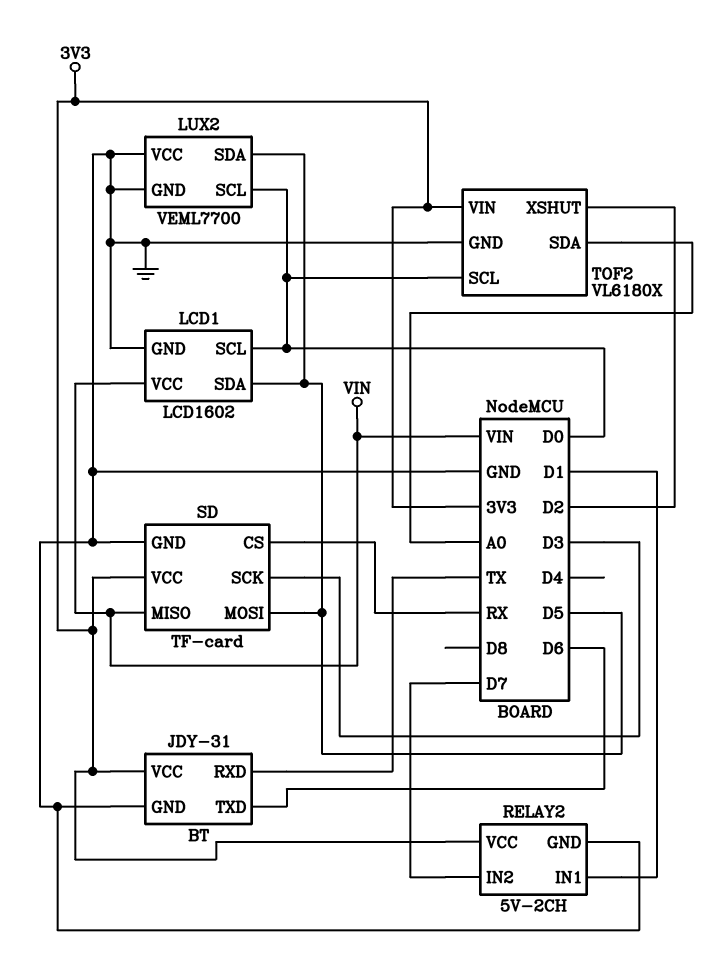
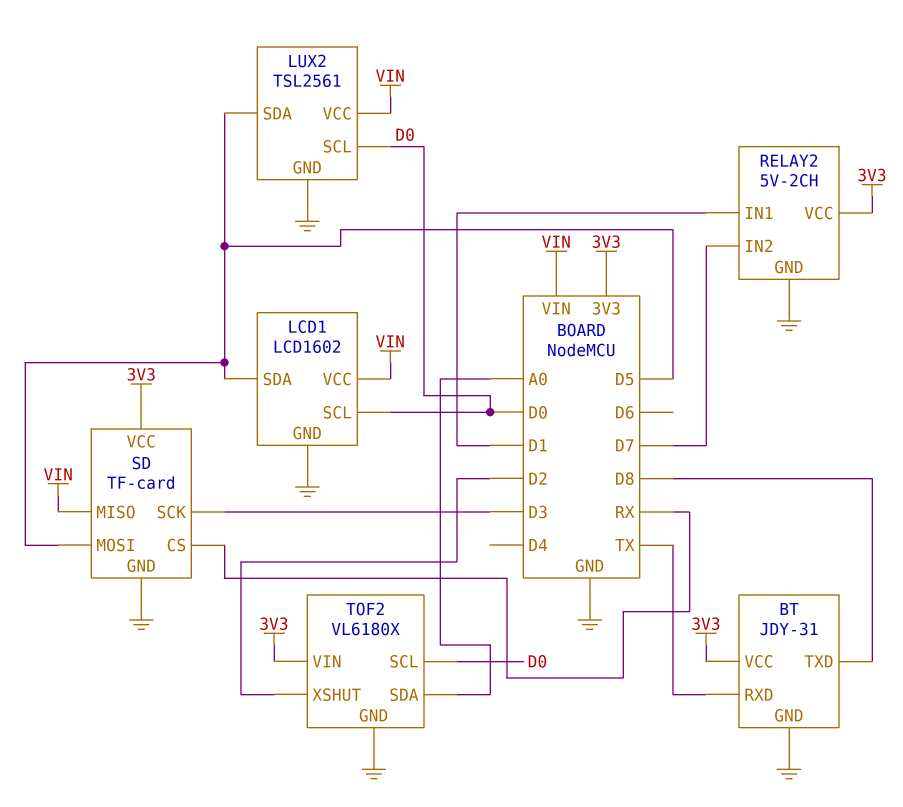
BT pin TXD: D6 -> D8
LUX2: VEML7700 -> TSL2561
LUX2 pin VCC: GND -> VIN

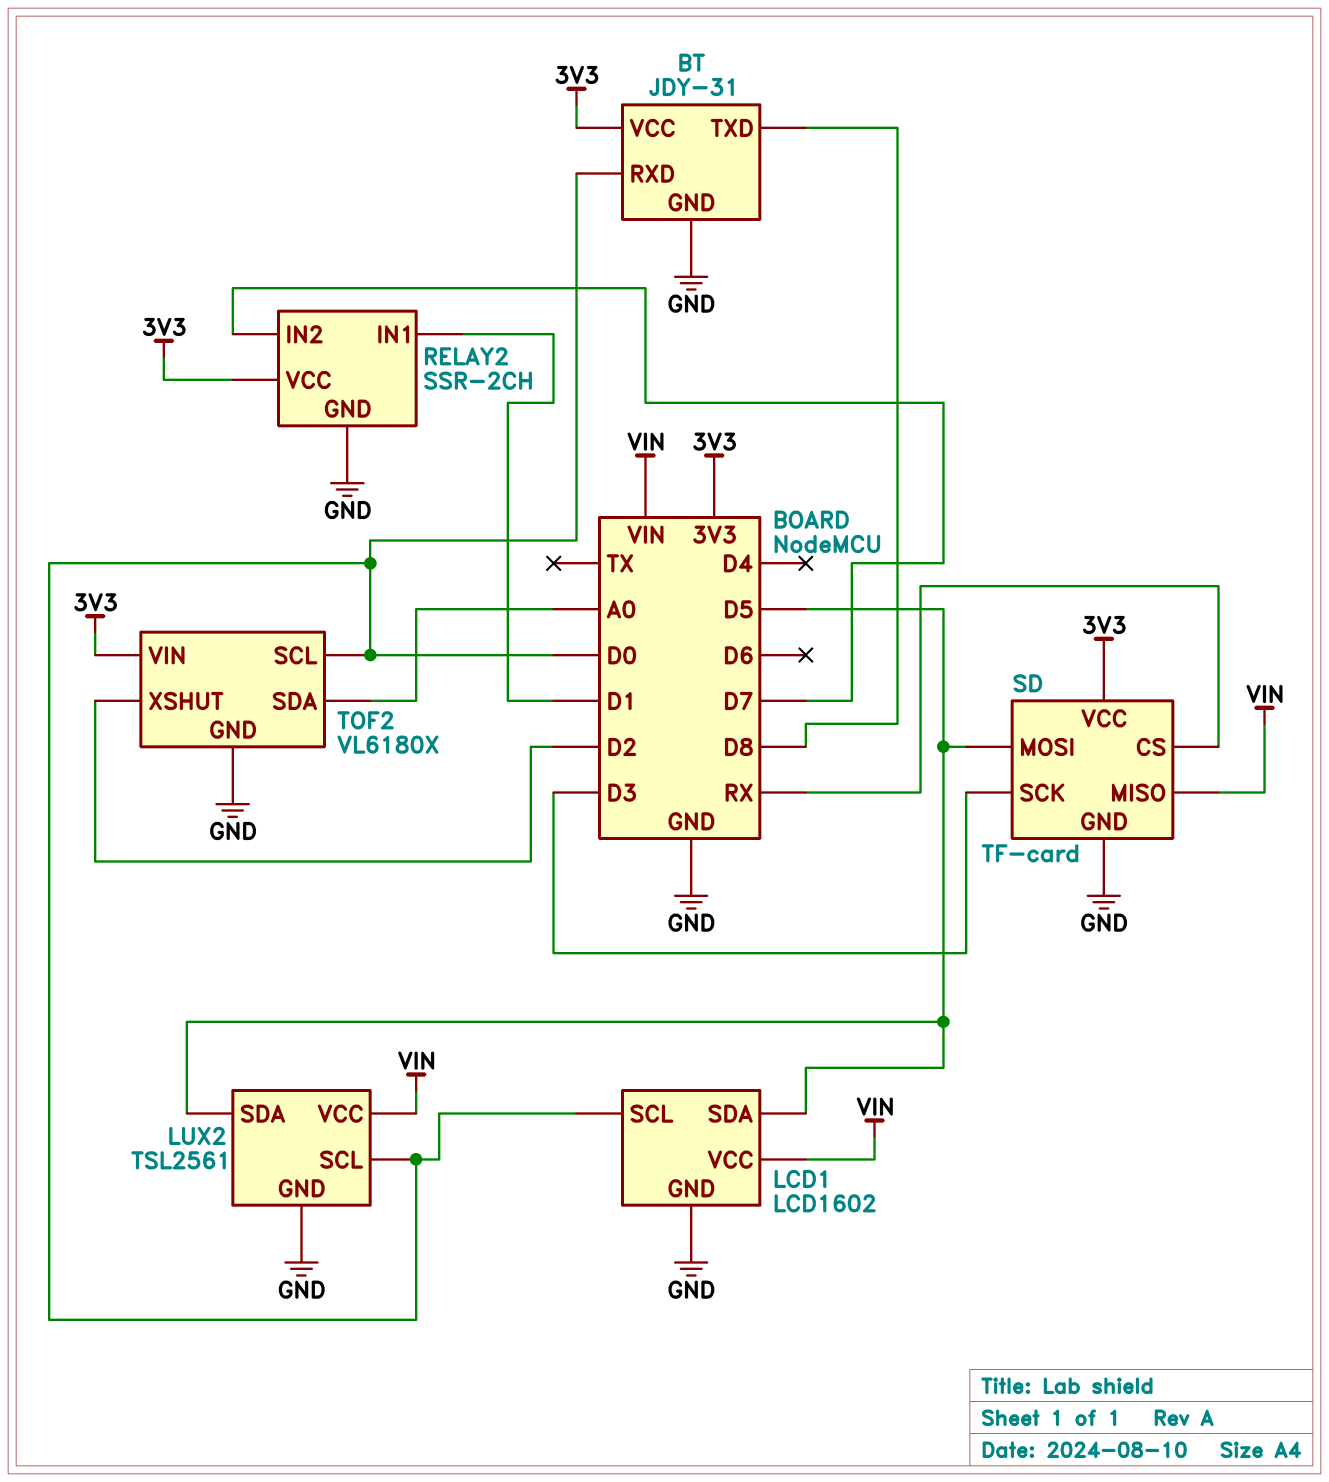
BT pin RXD: TX -> D0
RELAY2: 5V-2CH -> SSR-2CH

